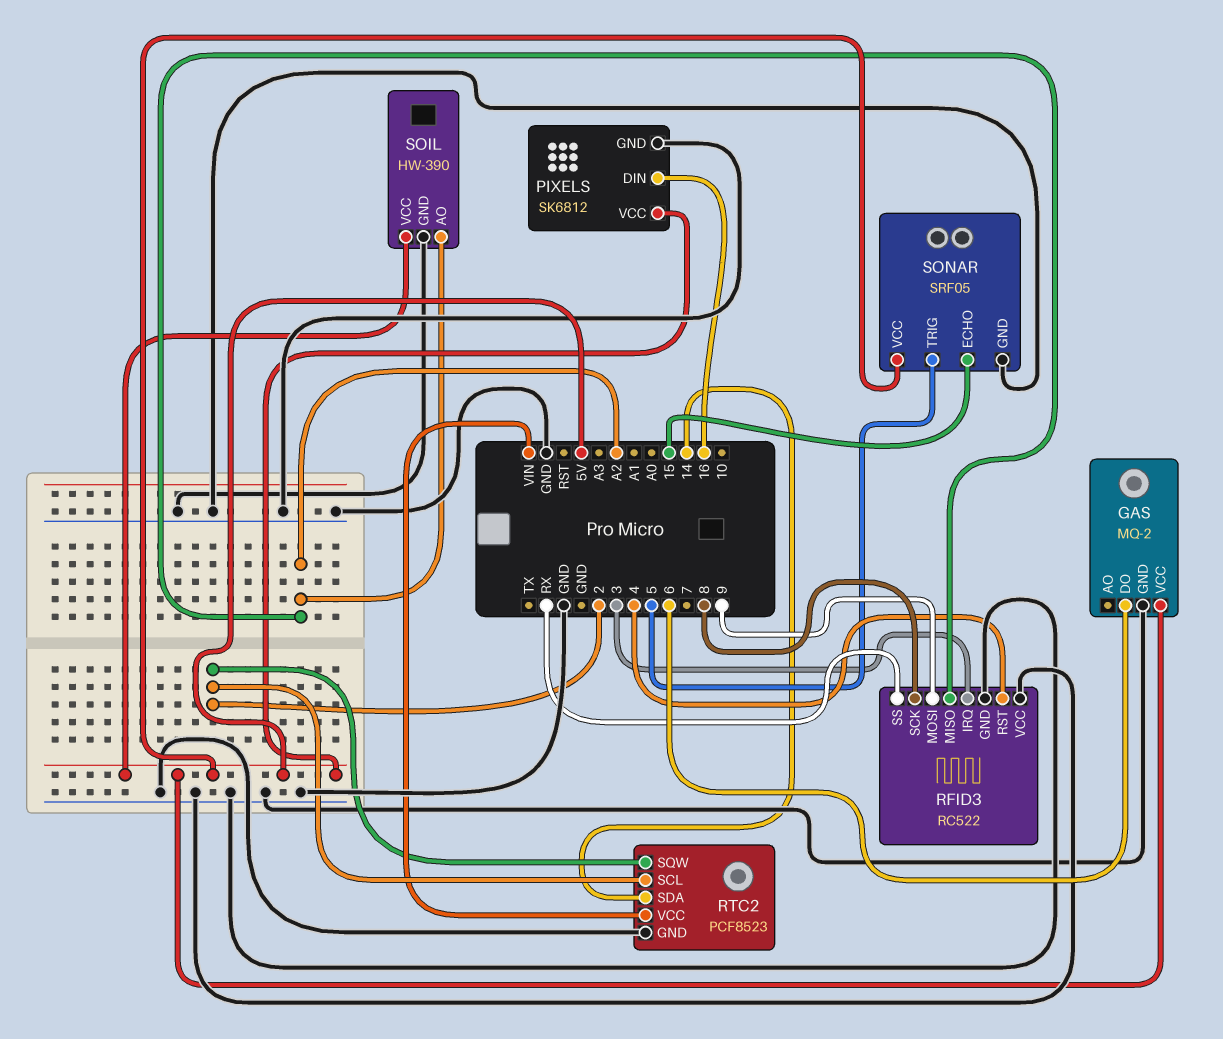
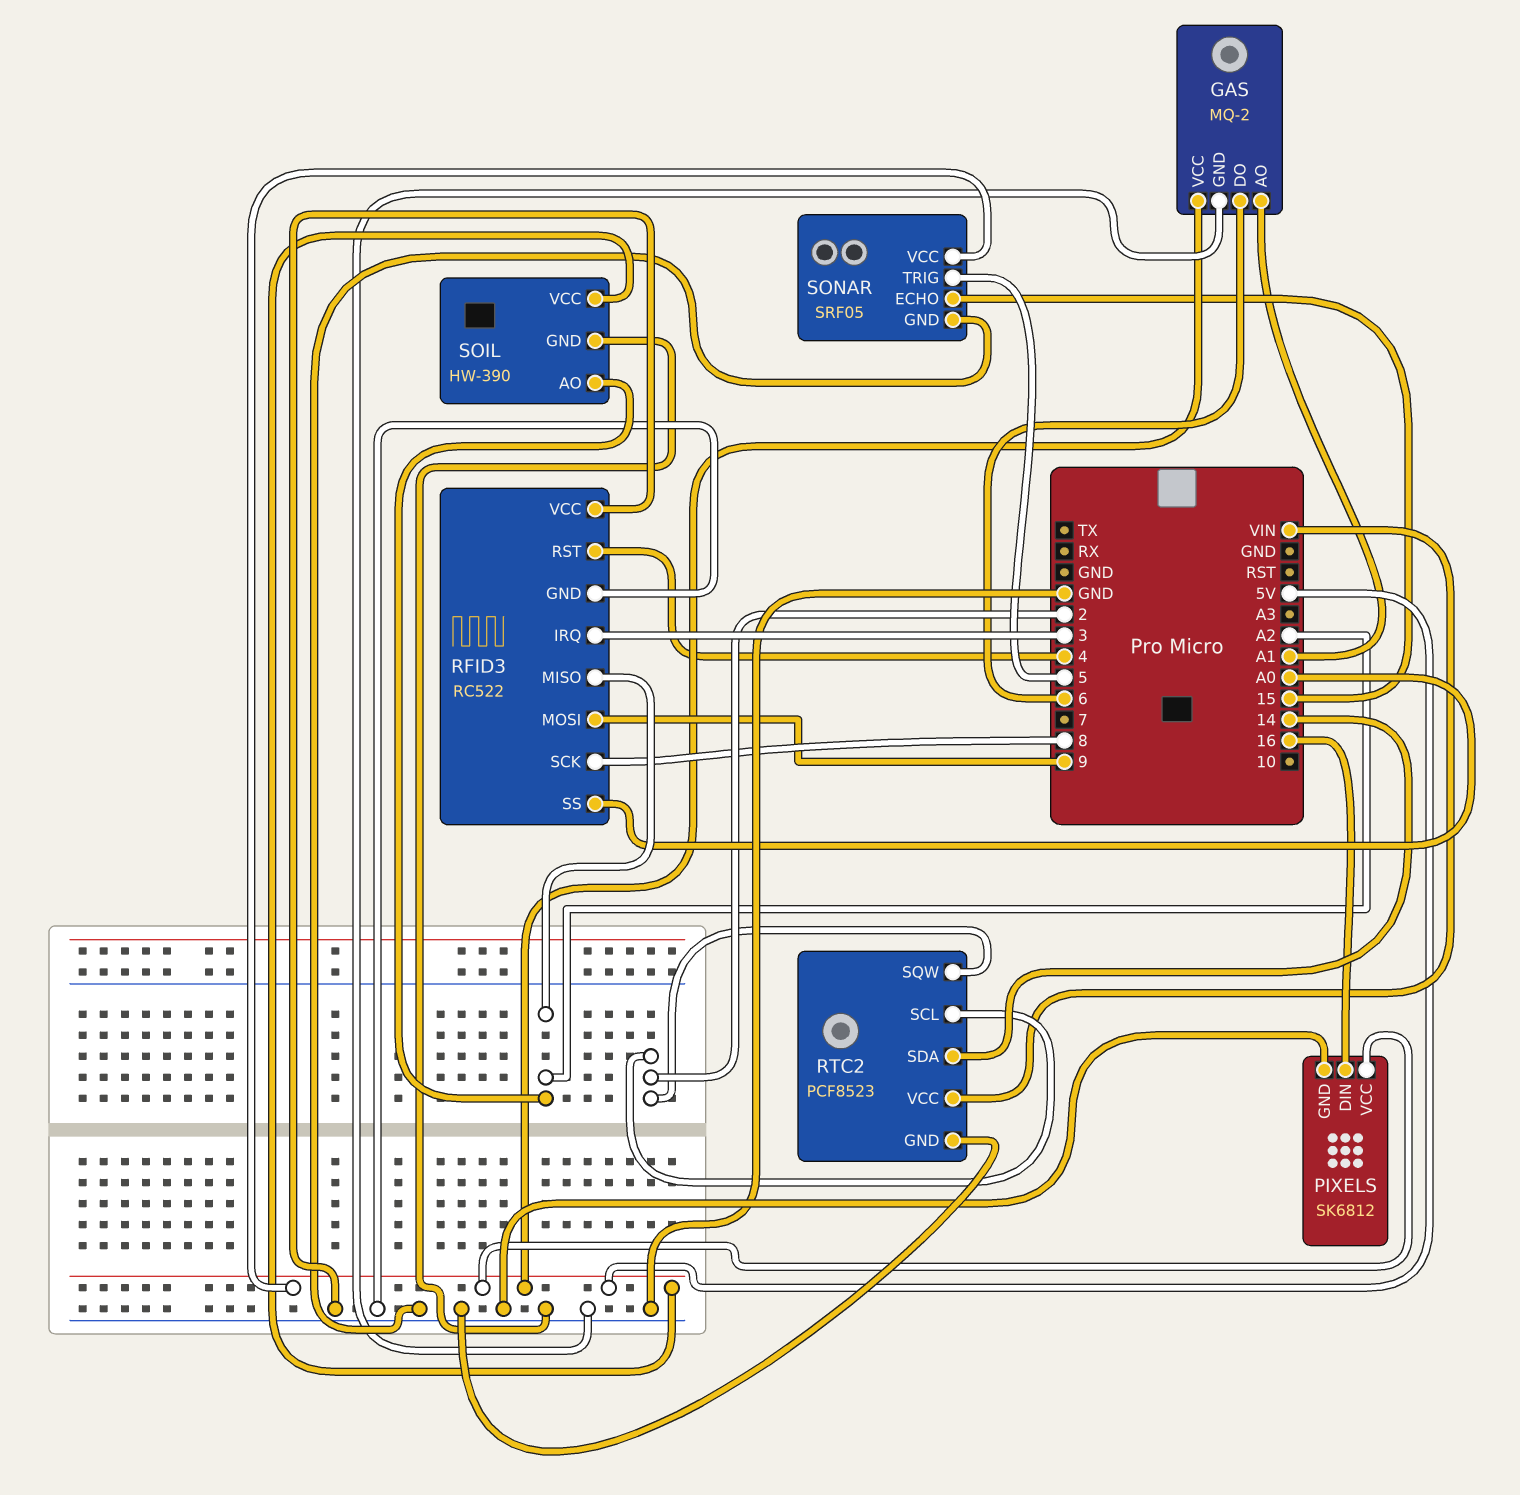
GAS pin AO: none -> A1
RFID3 pin SS: RX -> A0

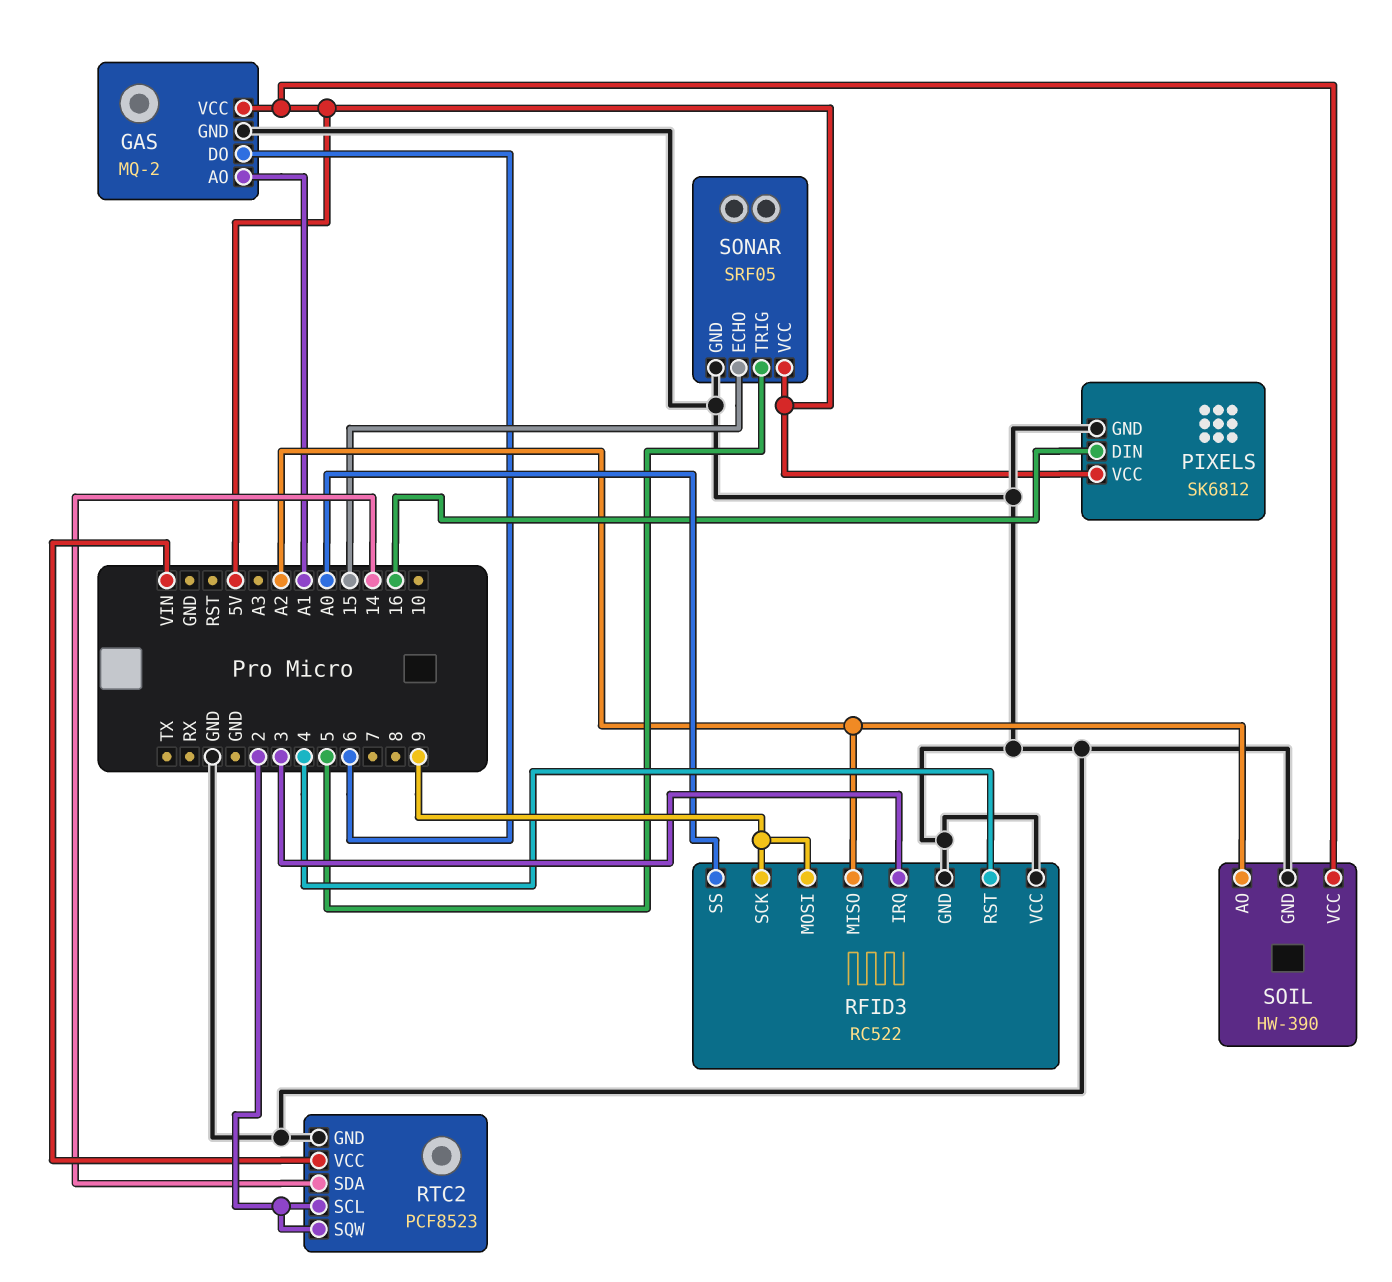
RFID3 pin SCK: 8 -> 9

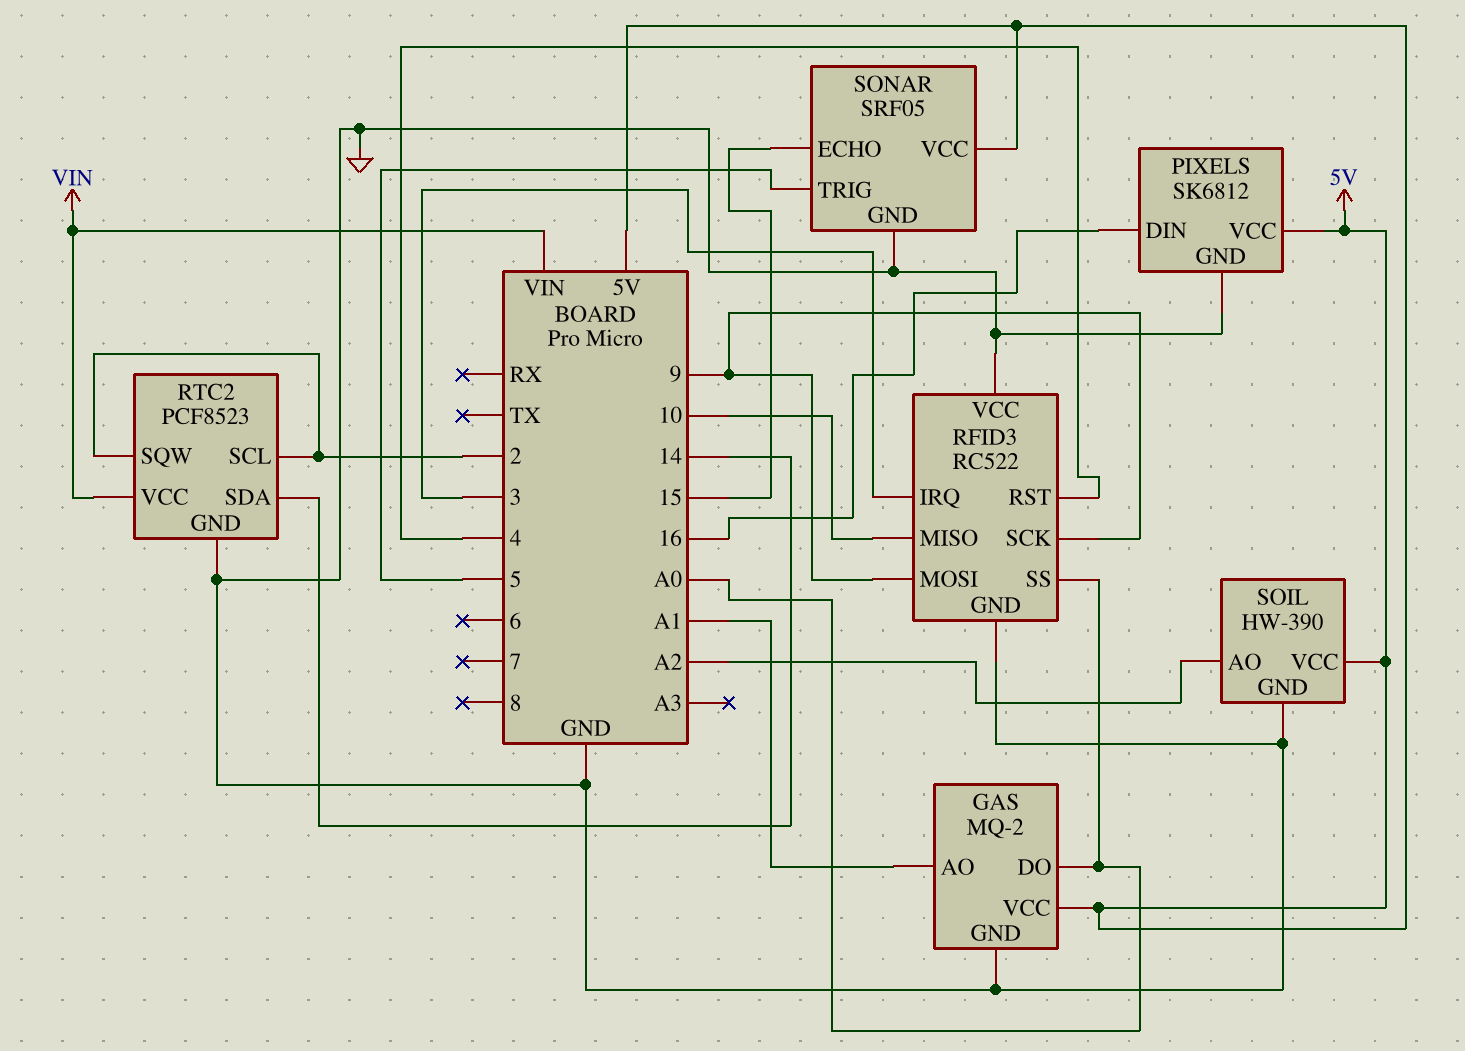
GAS pin DO: 6 -> A0
RFID3 pin MISO: A2 -> 10

